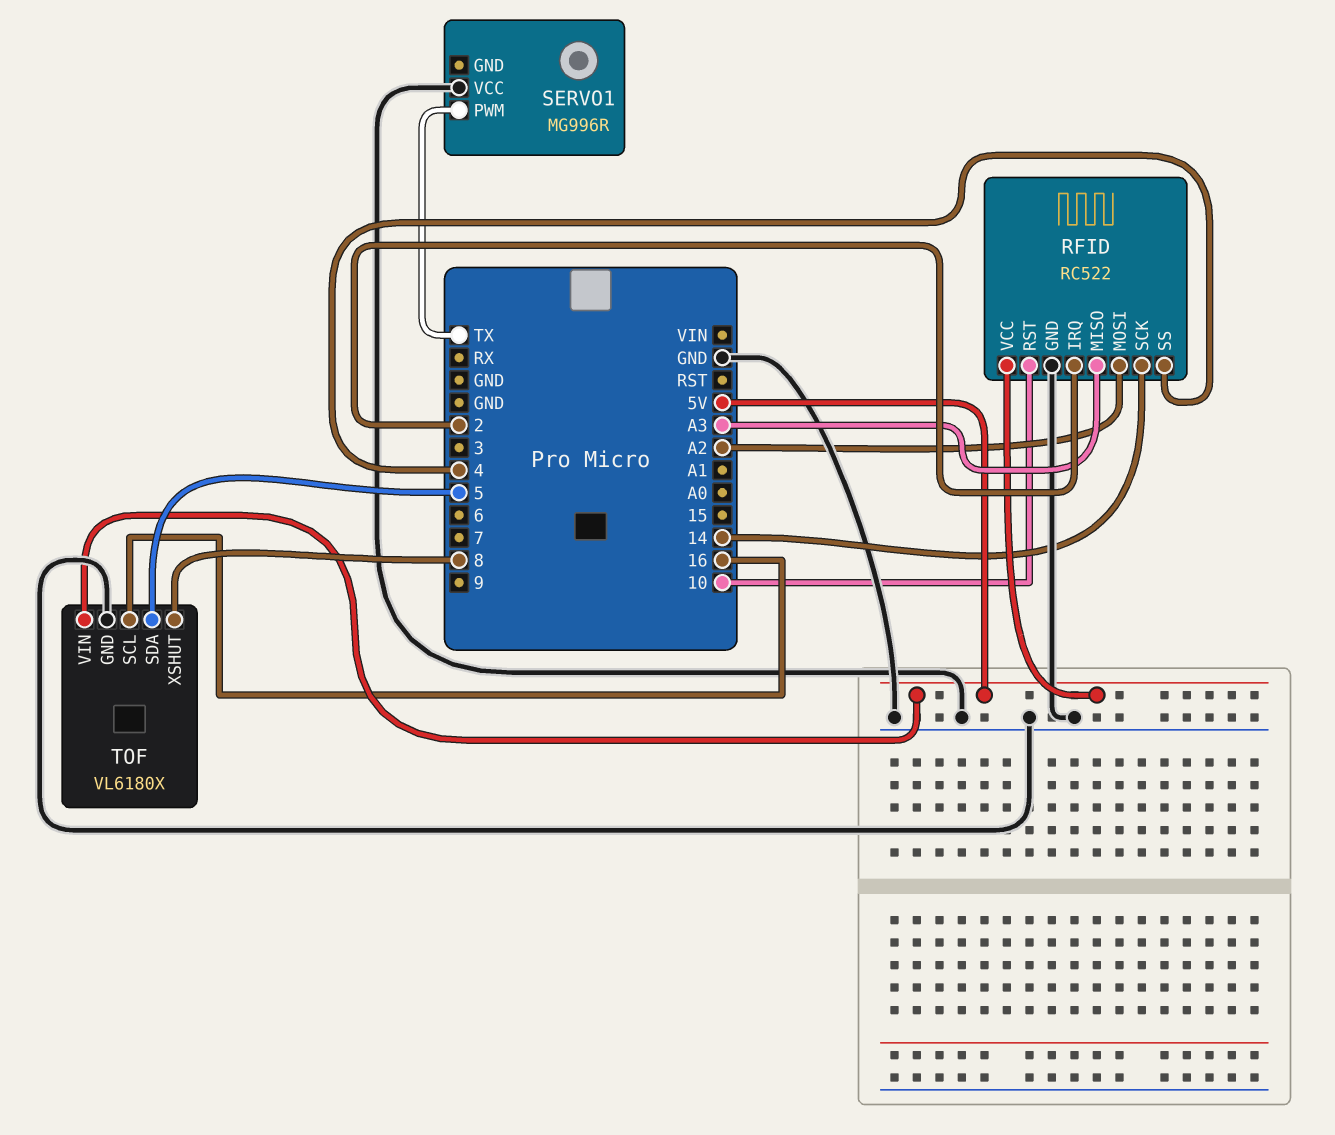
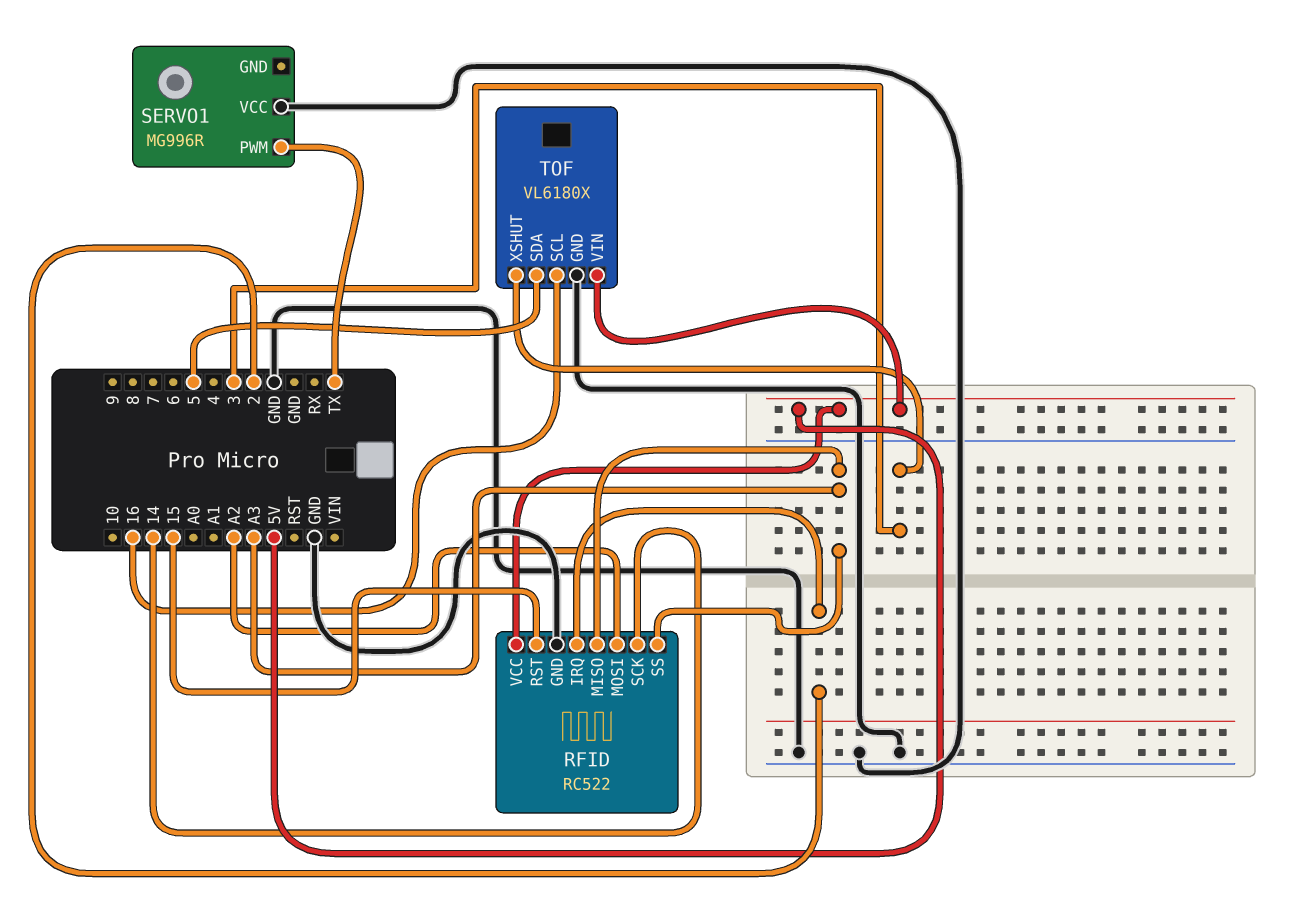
RFID pin RST: 10 -> 15
RFID pin SS: 4 -> A3
TOF pin XSHUT: 8 -> 3

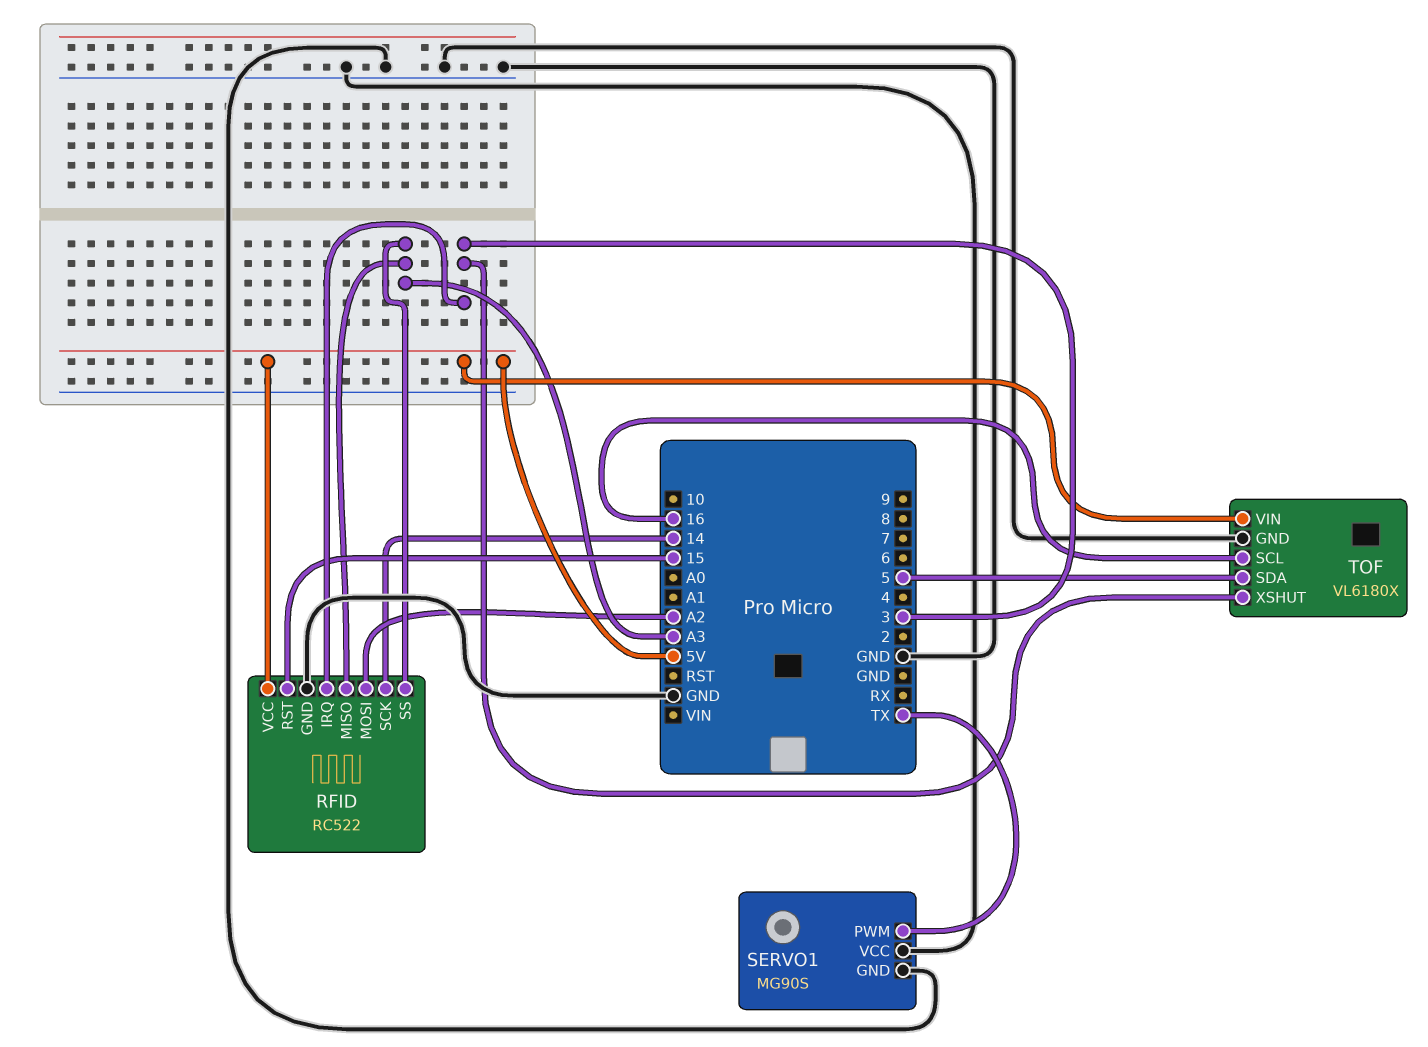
RFID pin IRQ: 2 -> 3
SERVO1: MG996R -> MG90S
SERVO1 pin GND: none -> GND

